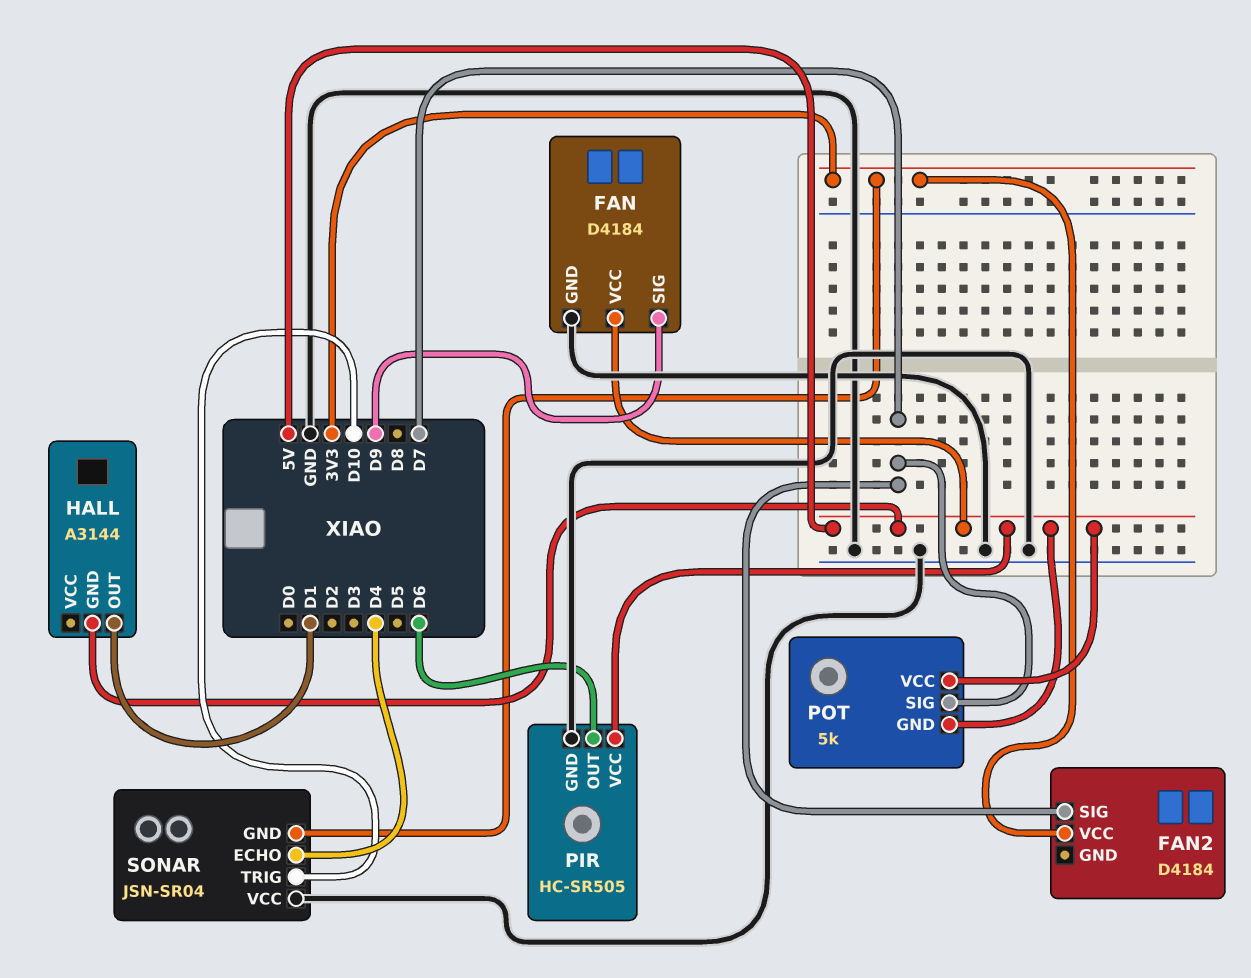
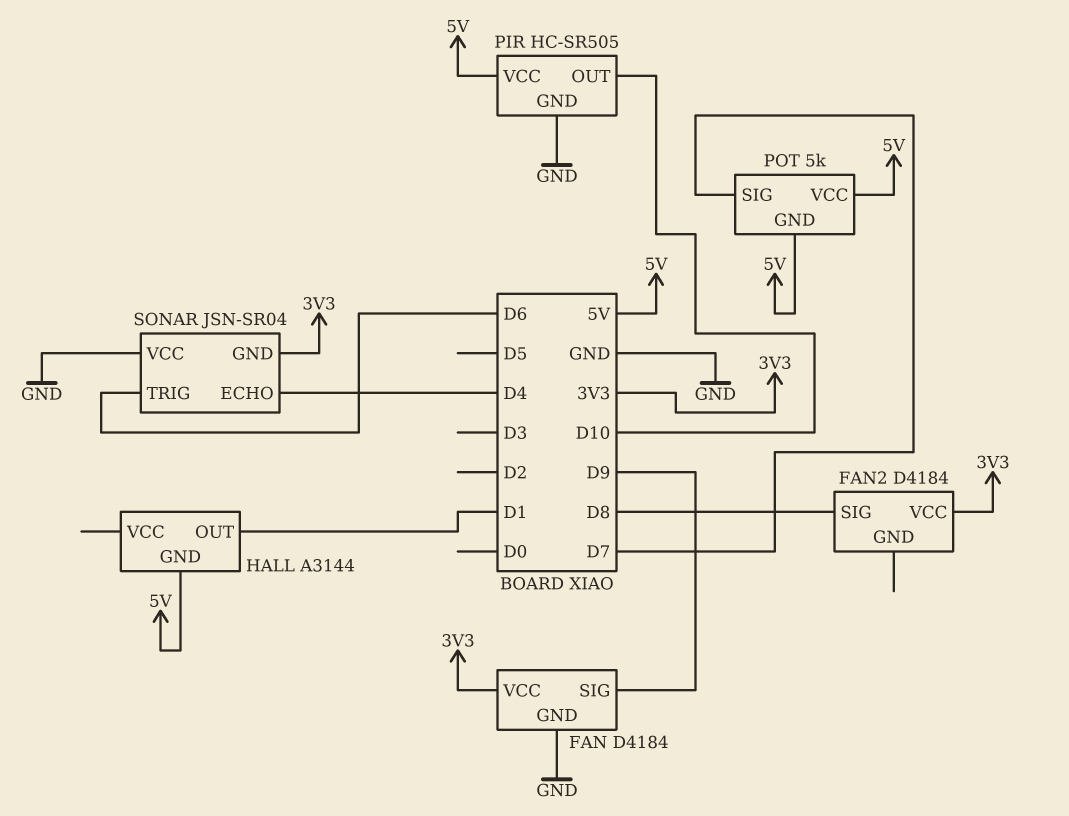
FAN pin VCC: 5V -> 3V3
FAN2 pin SIG: D7 -> D8
PIR pin OUT: D6 -> D10
SONAR pin TRIG: D10 -> D6

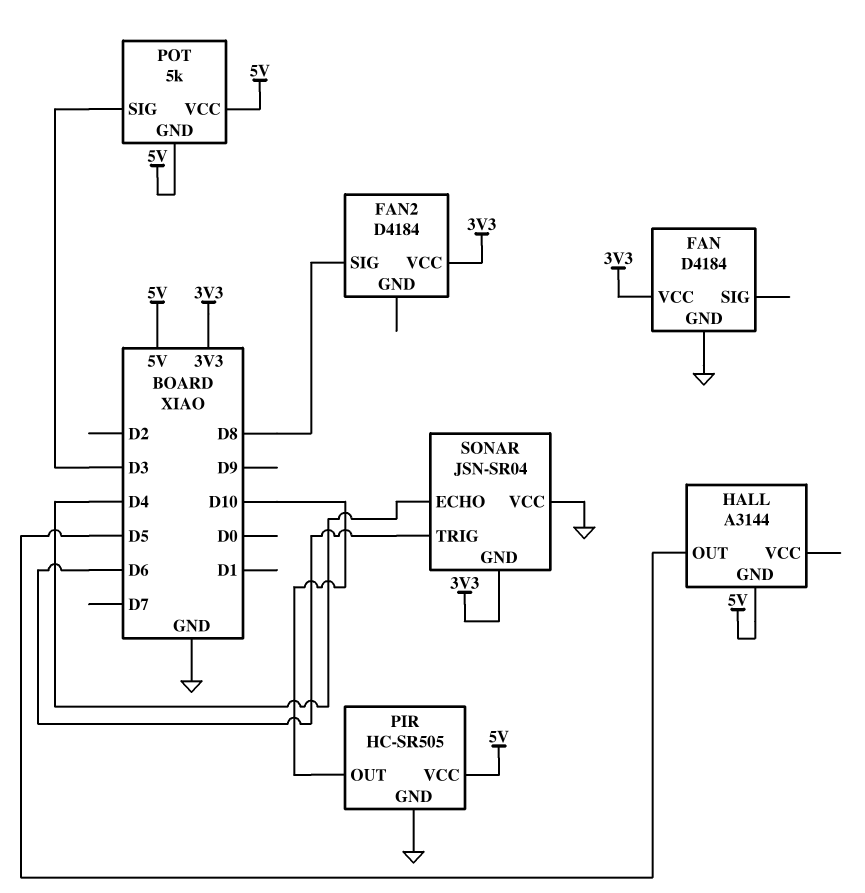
FAN pin SIG: D9 -> none
HALL pin OUT: D1 -> D5
POT pin SIG: D7 -> D3

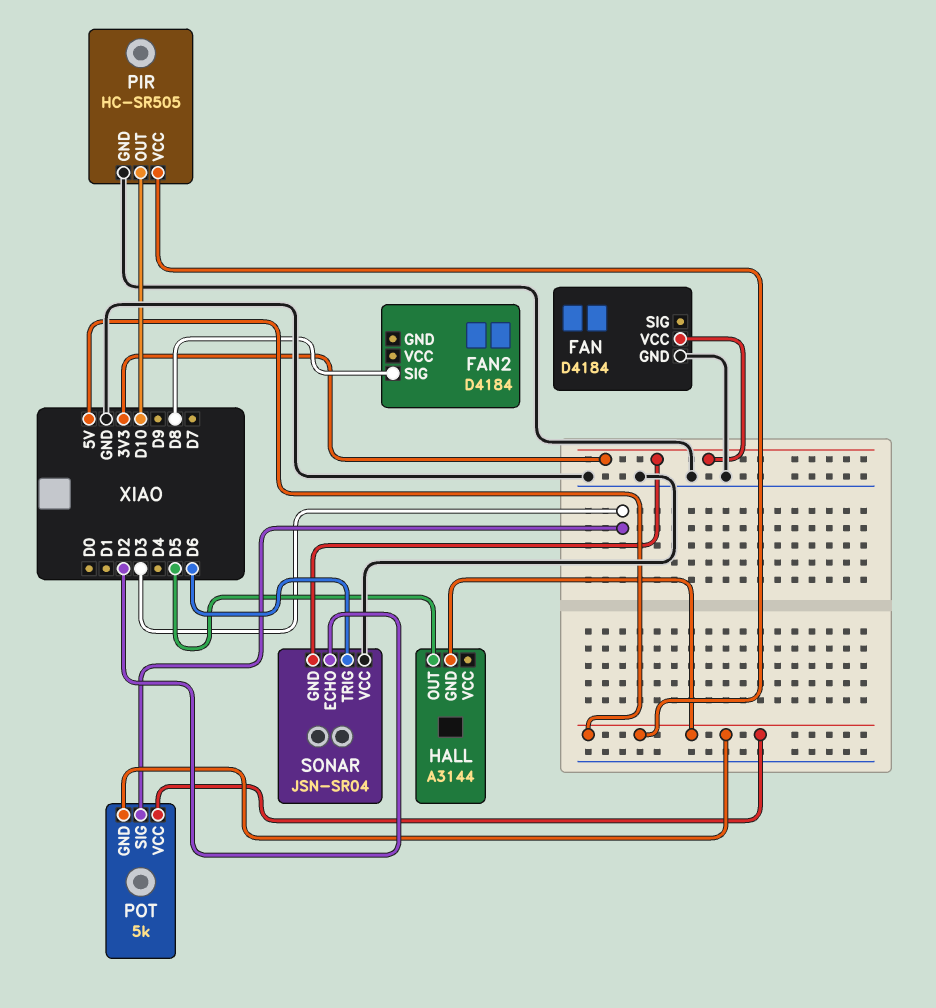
FAN2 pin VCC: 3V3 -> none
SONAR pin ECHO: D4 -> D2

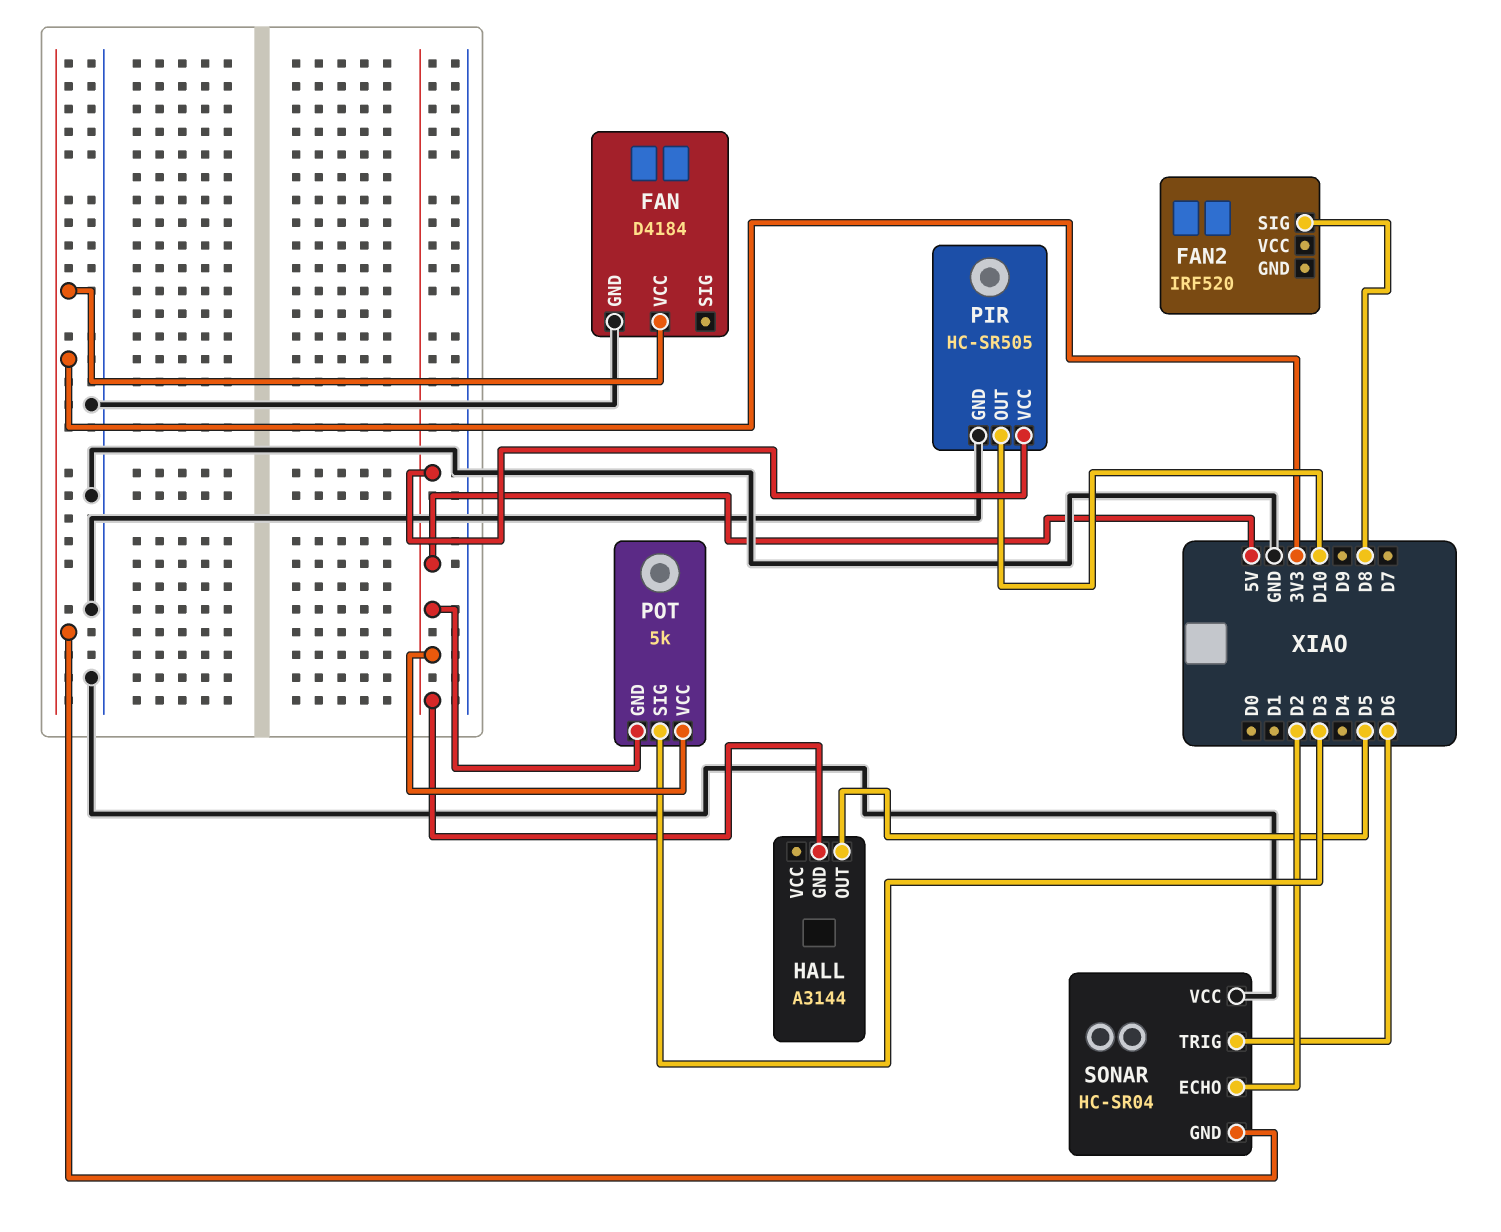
FAN2: D4184 -> IRF520
SONAR: JSN-SR04 -> HC-SR04

